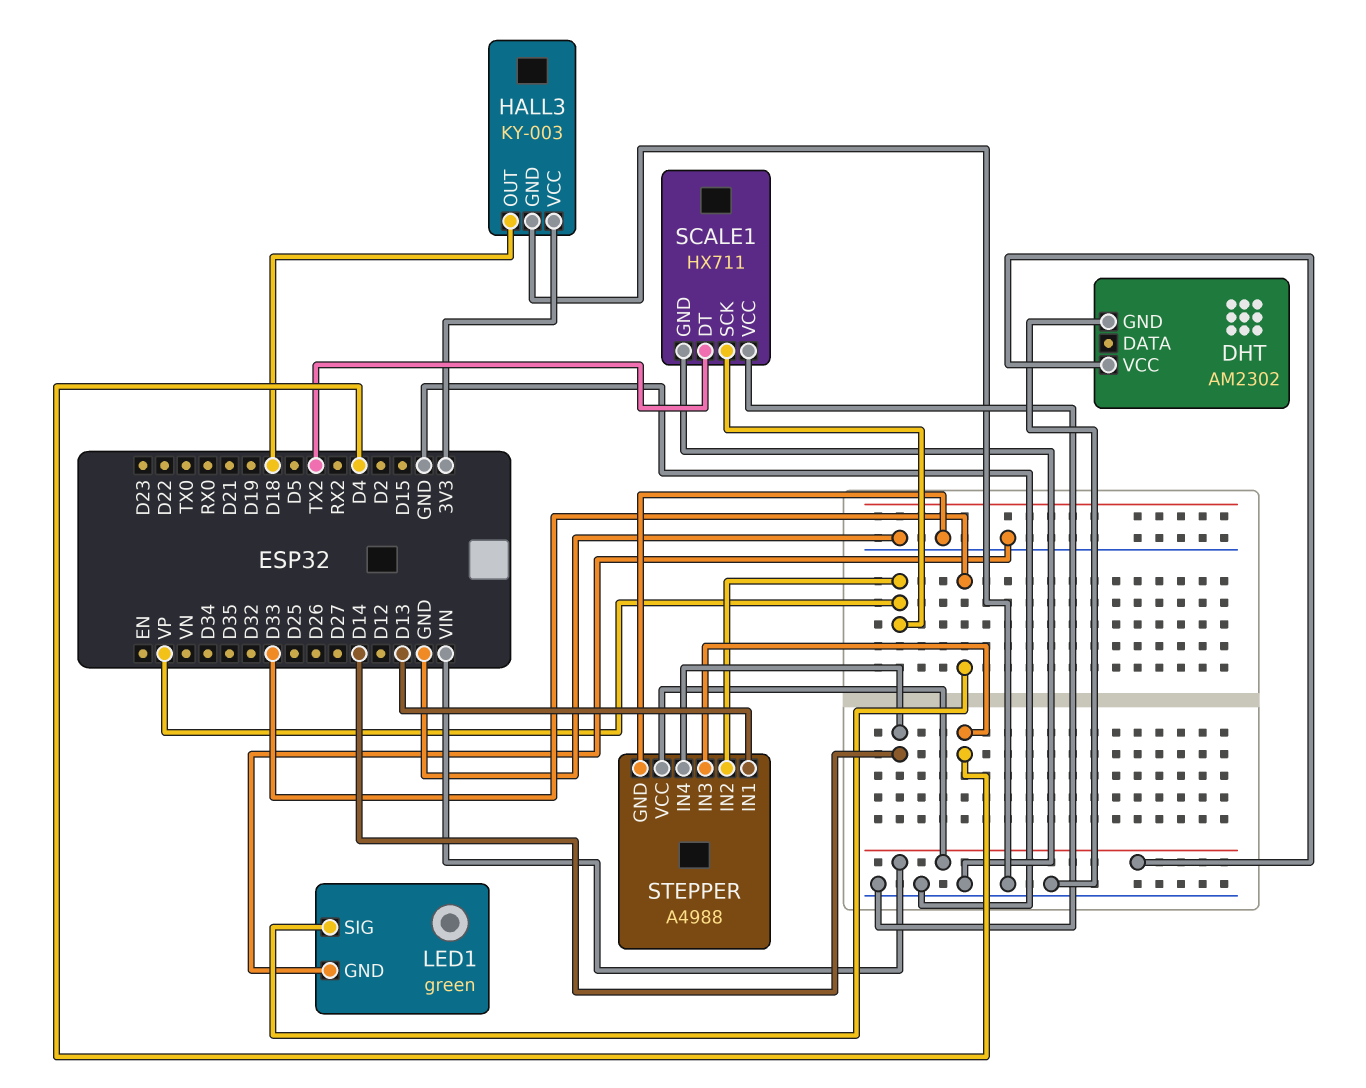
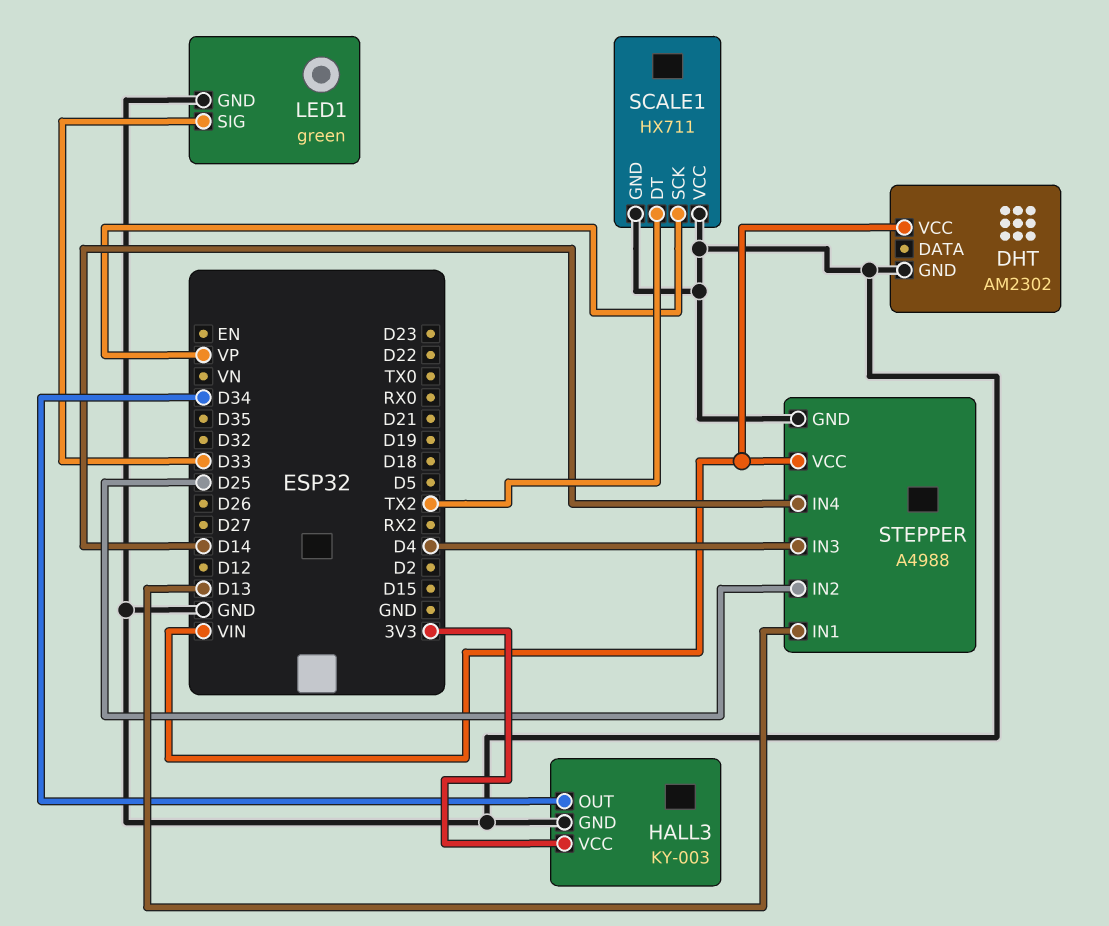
HALL3 pin OUT: D18 -> D34
STEPPER pin IN2: VP -> D25

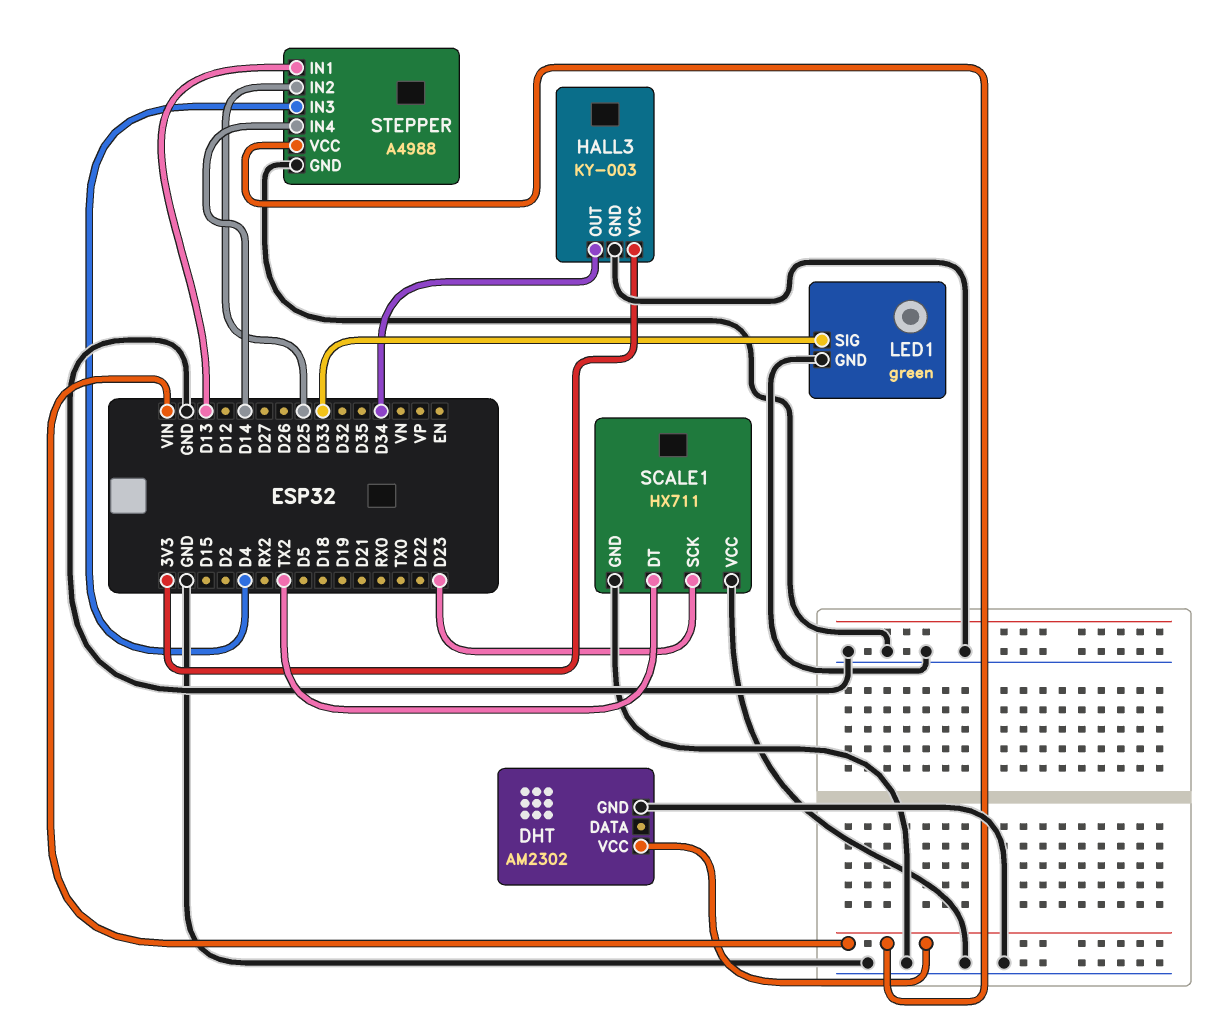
SCALE1 pin SCK: VP -> D23

